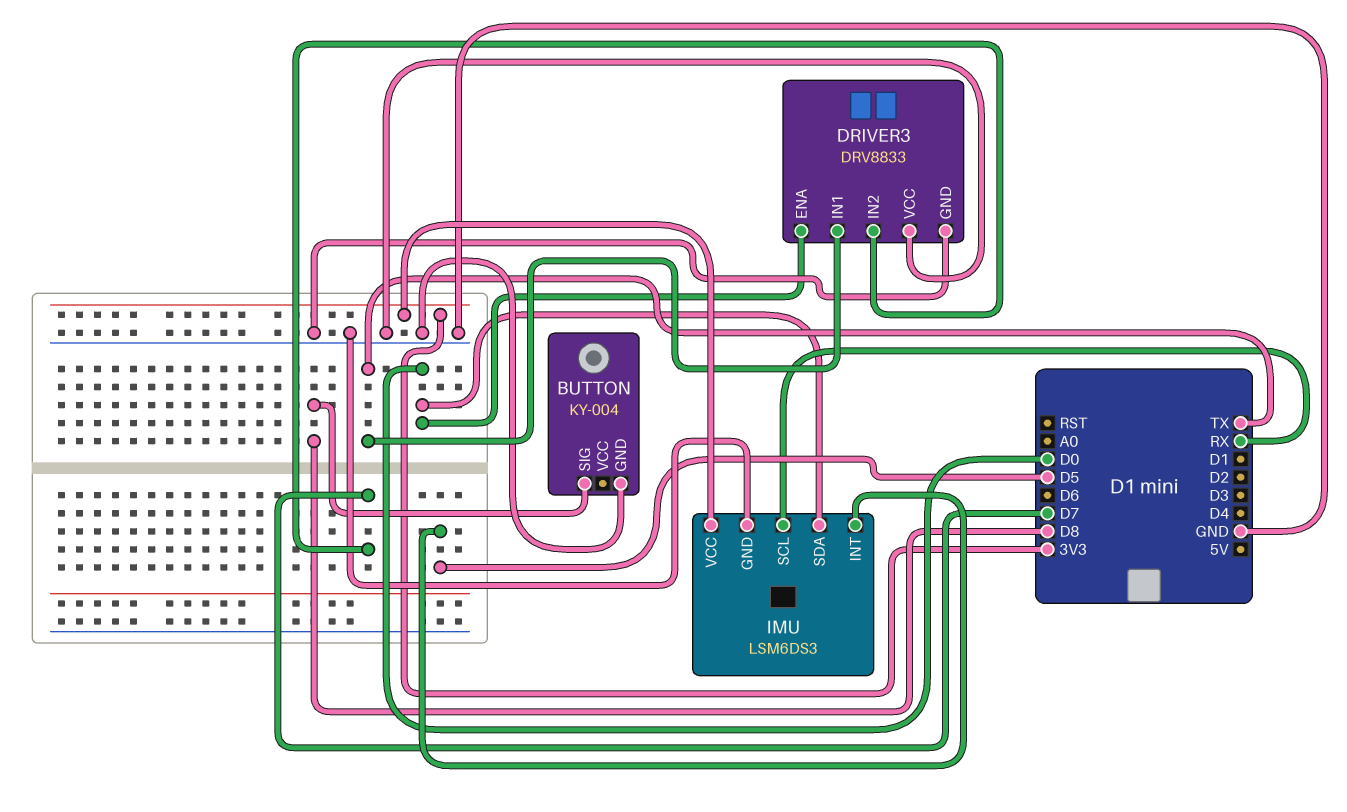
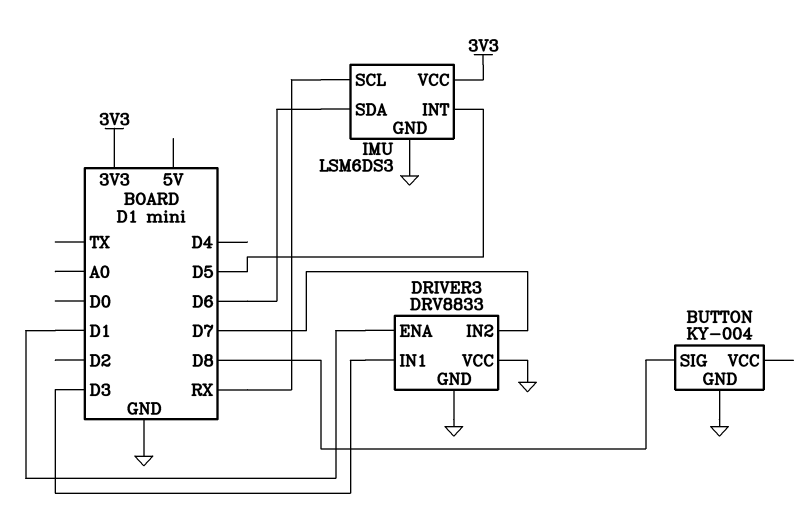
DRIVER3 pin ENA: D0 -> D1
DRIVER3 pin IN1: TX -> D3
IMU pin SDA: D0 -> D6

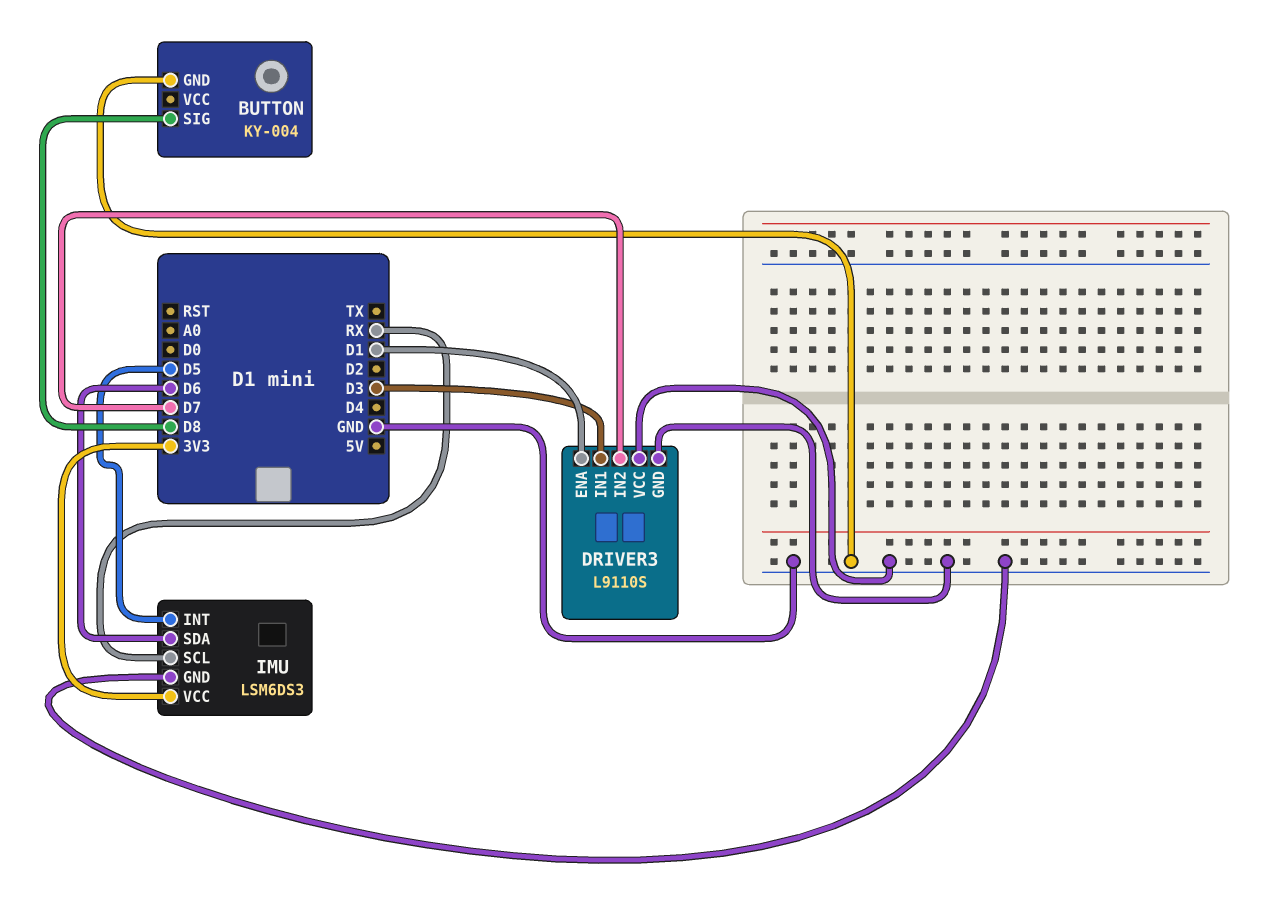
DRIVER3: DRV8833 -> L9110S

